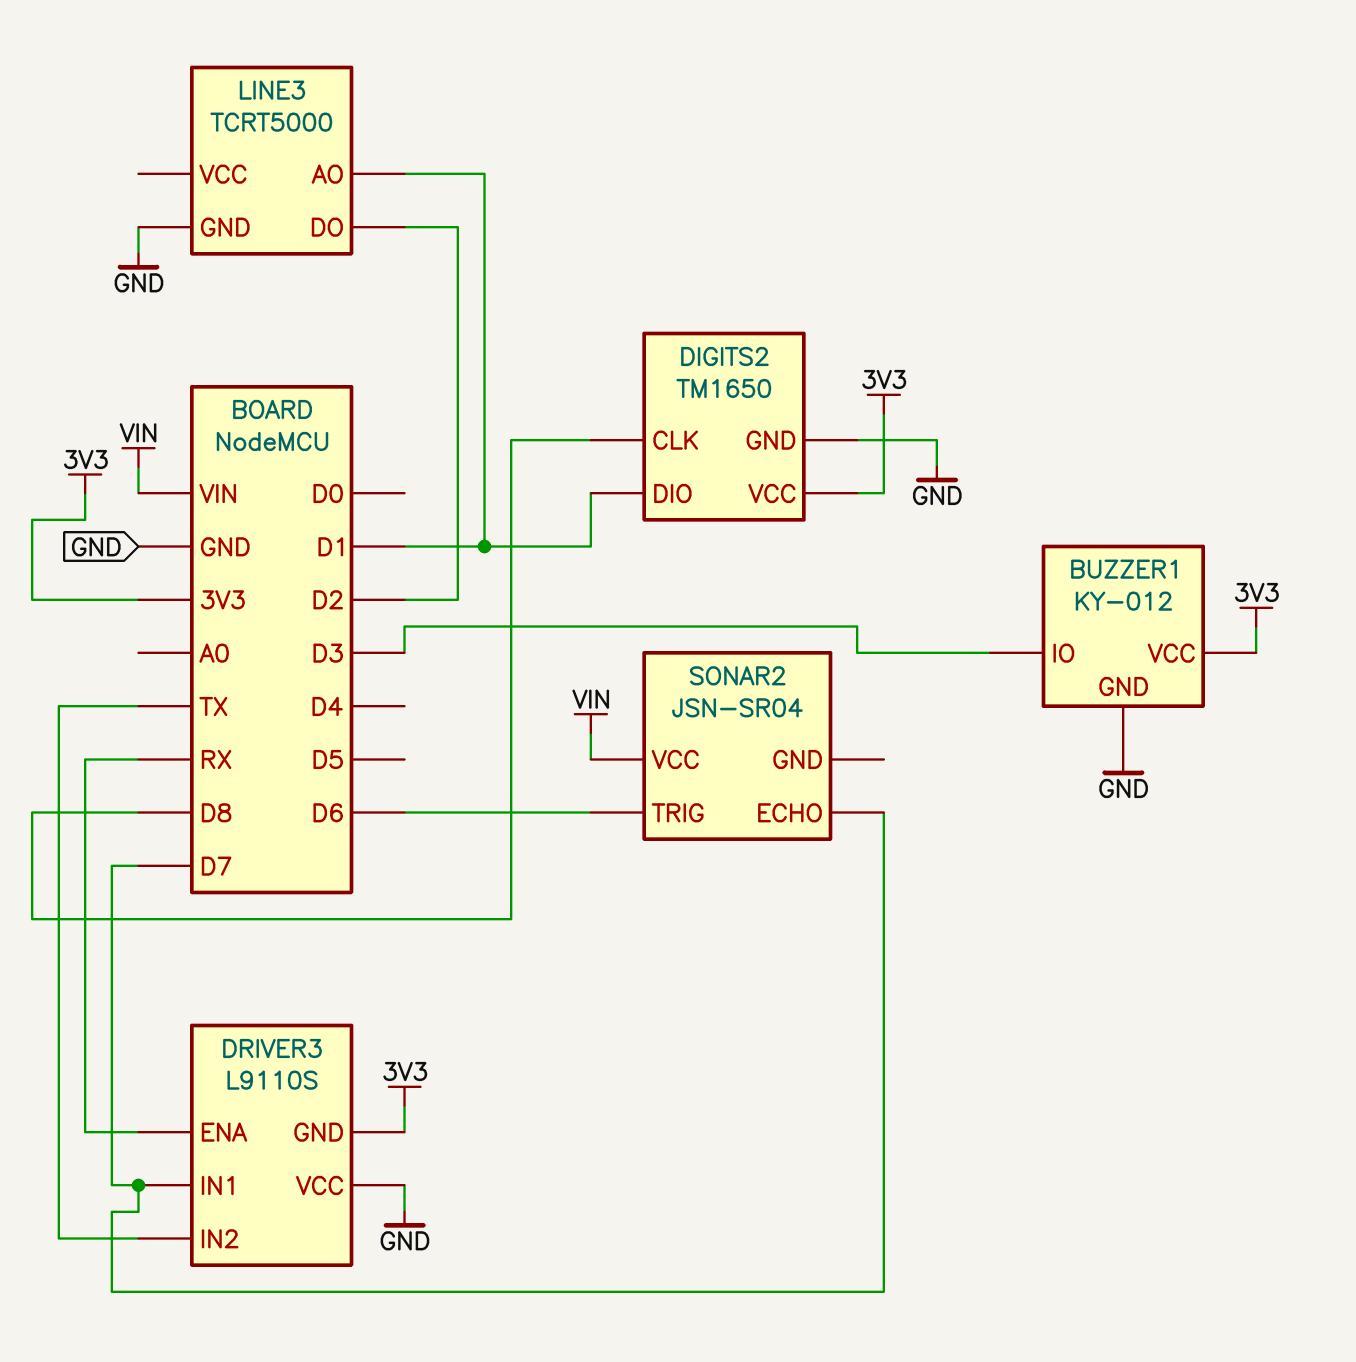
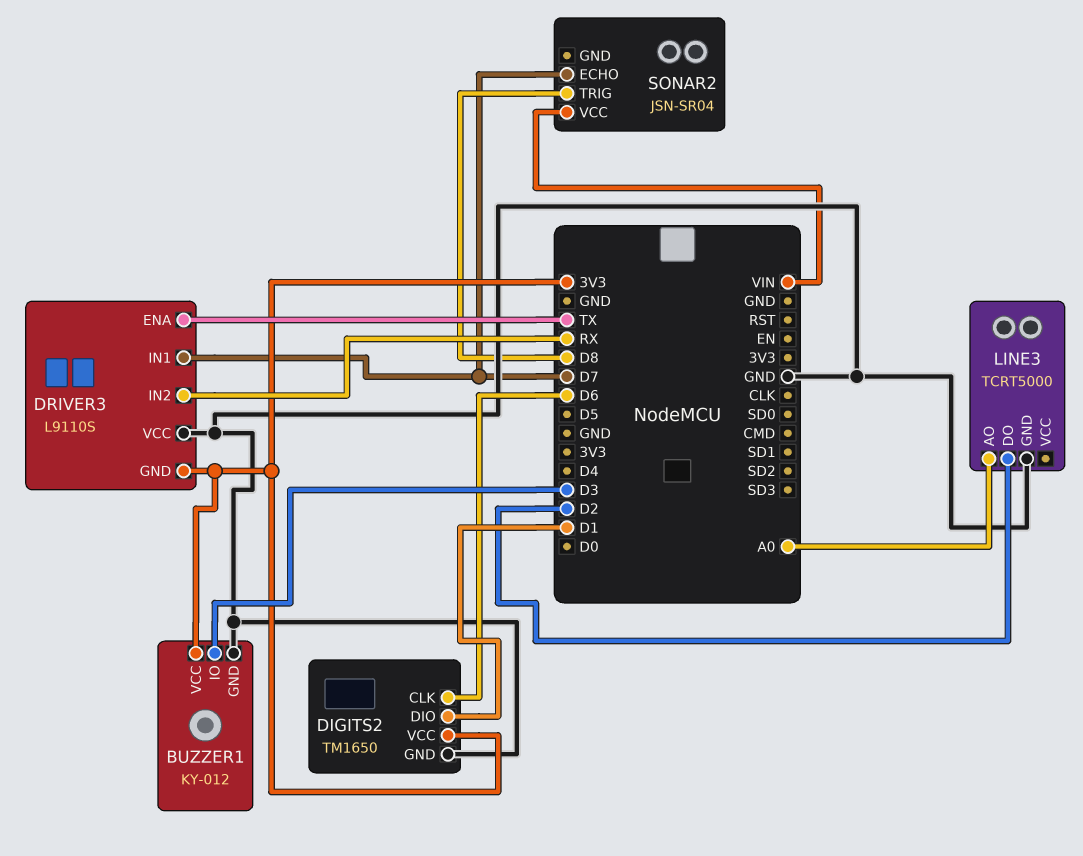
DIGITS2 pin CLK: D8 -> D6
DRIVER3 pin ENA: RX -> TX
DRIVER3 pin IN2: TX -> RX
LINE3 pin AO: D1 -> A0
SONAR2 pin TRIG: D6 -> D8

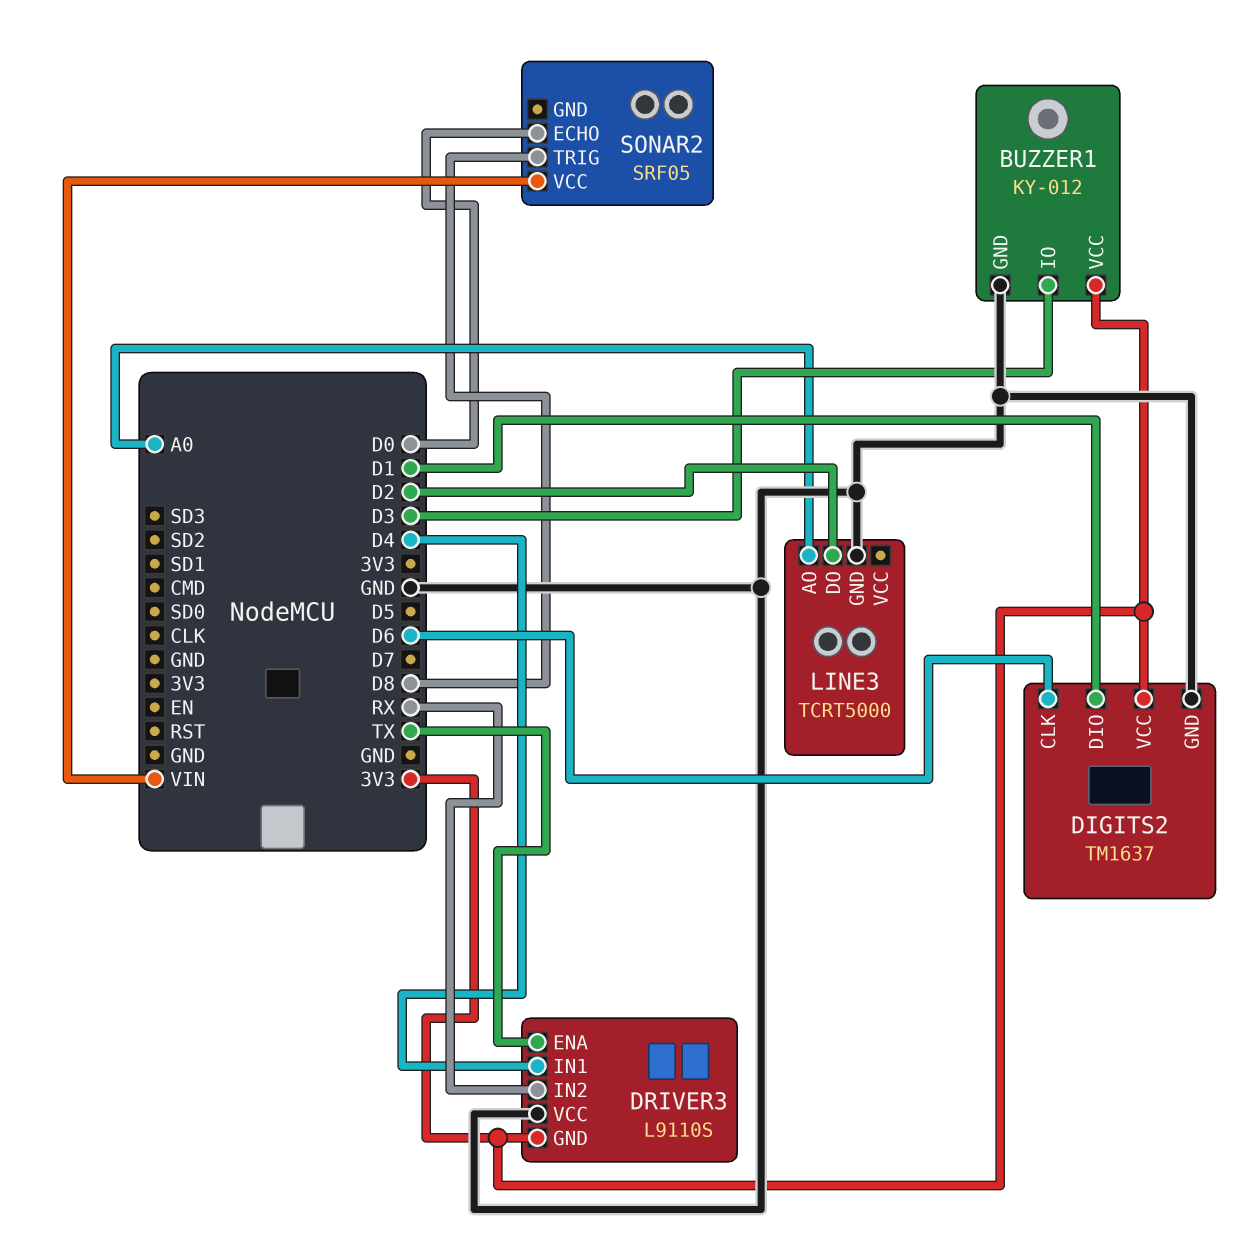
DIGITS2: TM1650 -> TM1637
DRIVER3 pin IN1: D7 -> D4
SONAR2: JSN-SR04 -> SRF05
SONAR2 pin ECHO: D7 -> D0

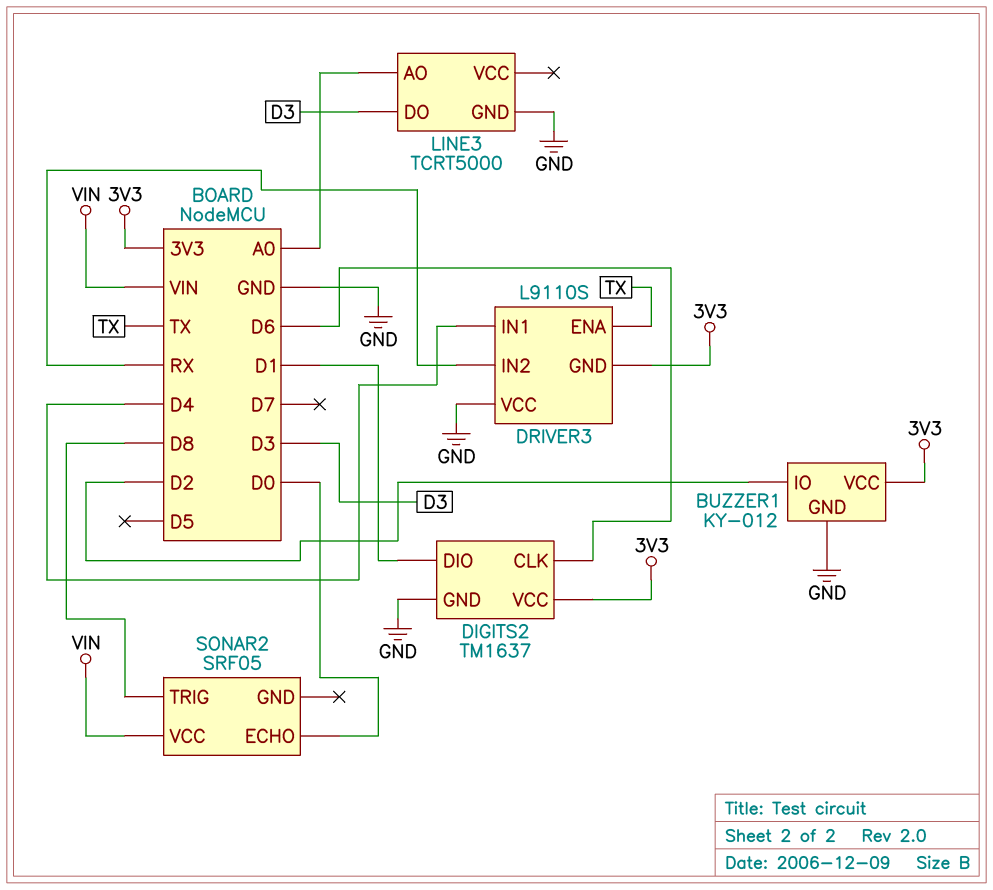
BUZZER1 pin IO: D3 -> D2
LINE3 pin DO: D2 -> D3

